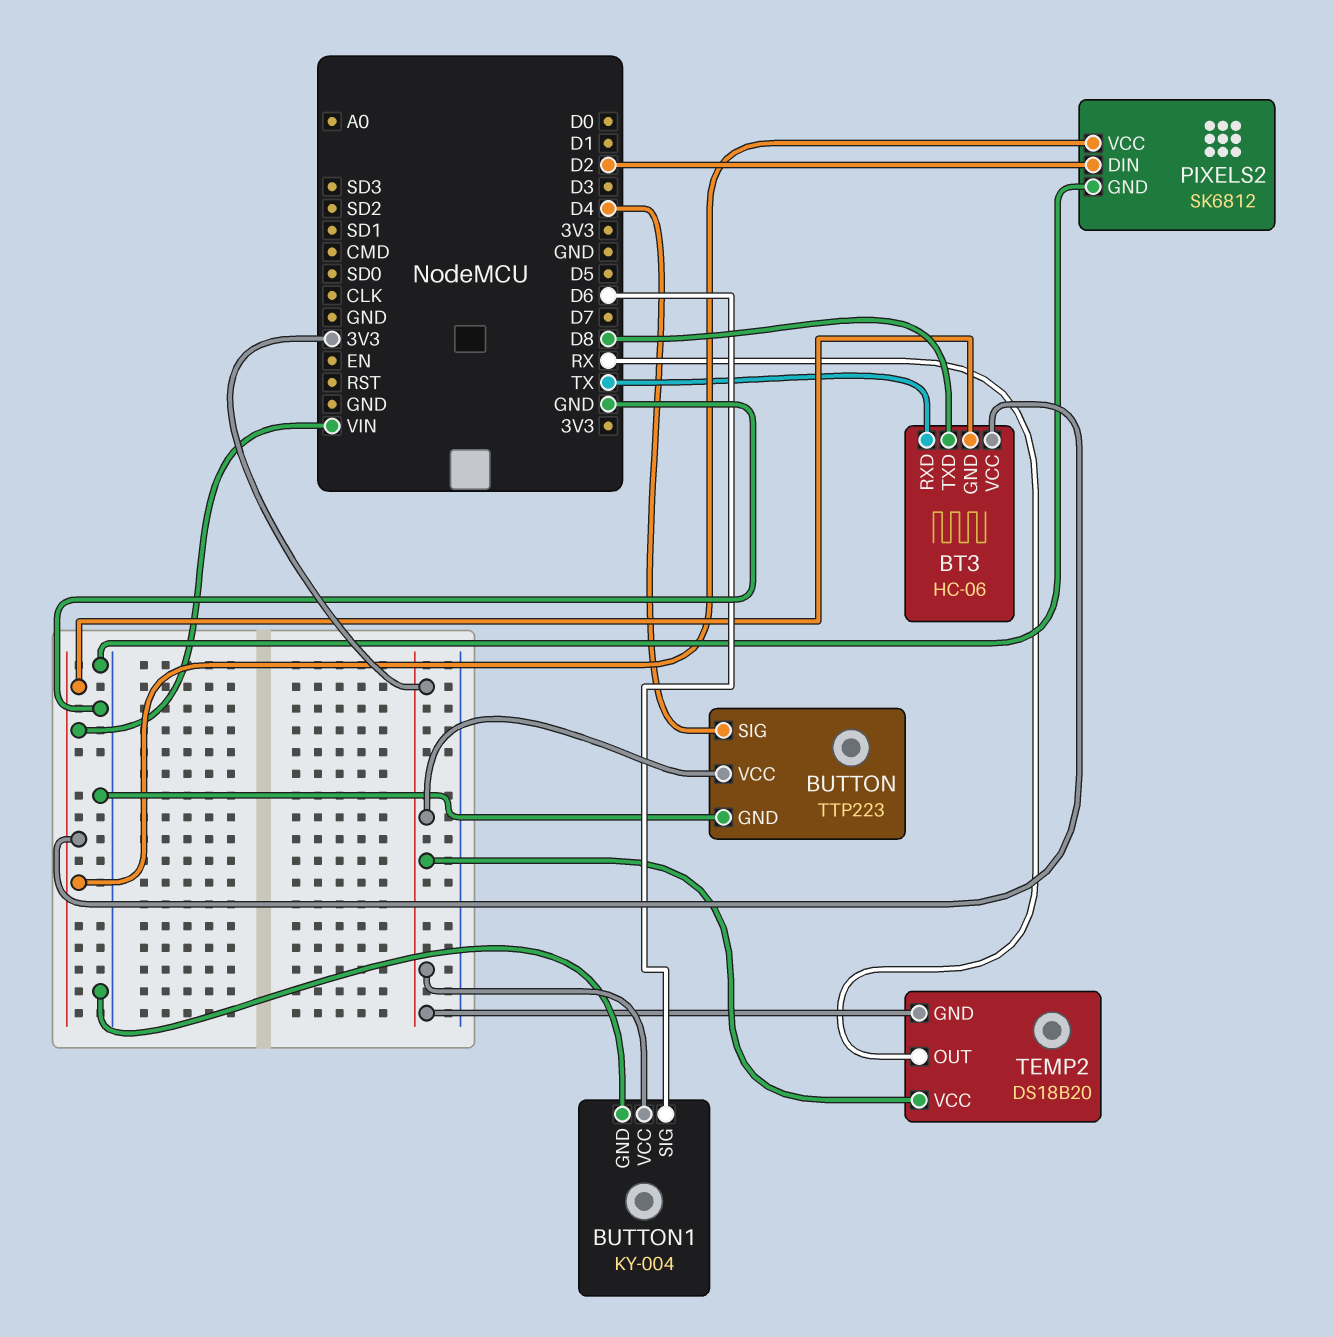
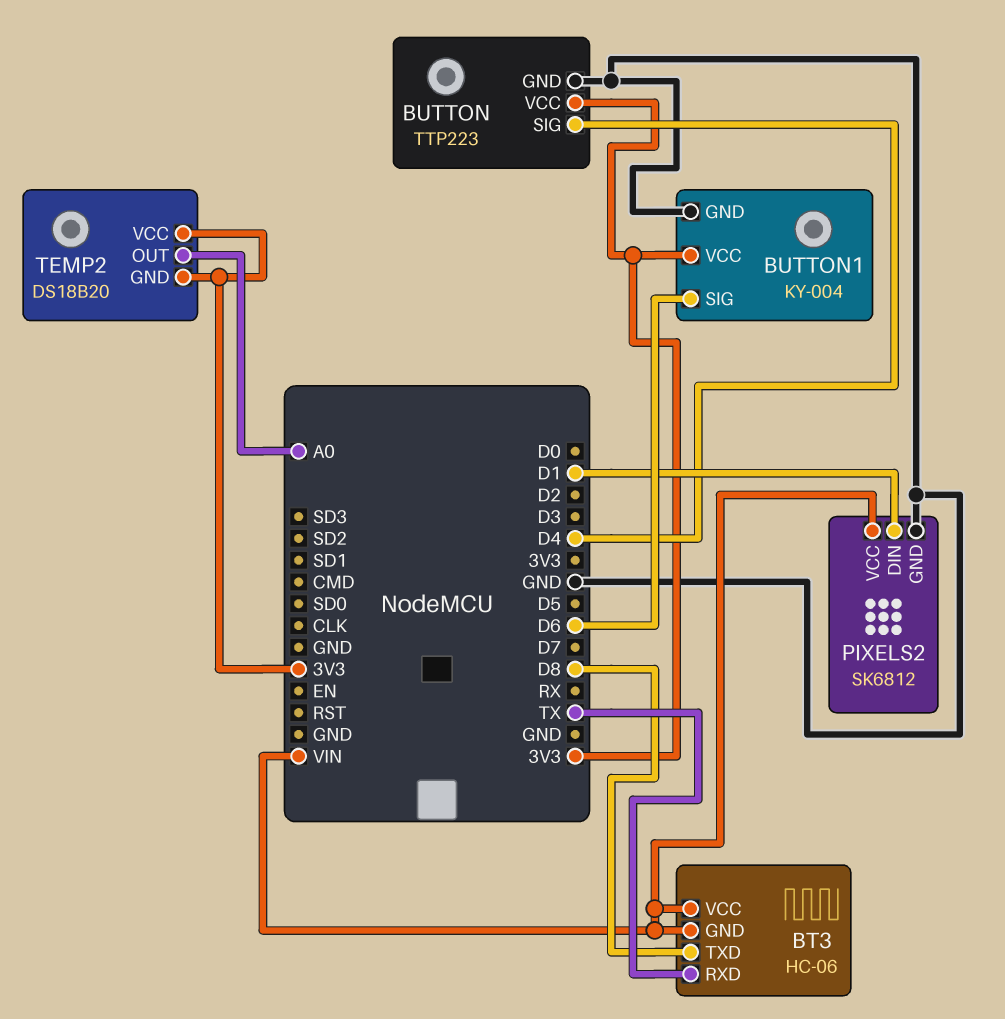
PIXELS2 pin DIN: D2 -> D1
TEMP2 pin OUT: RX -> A0

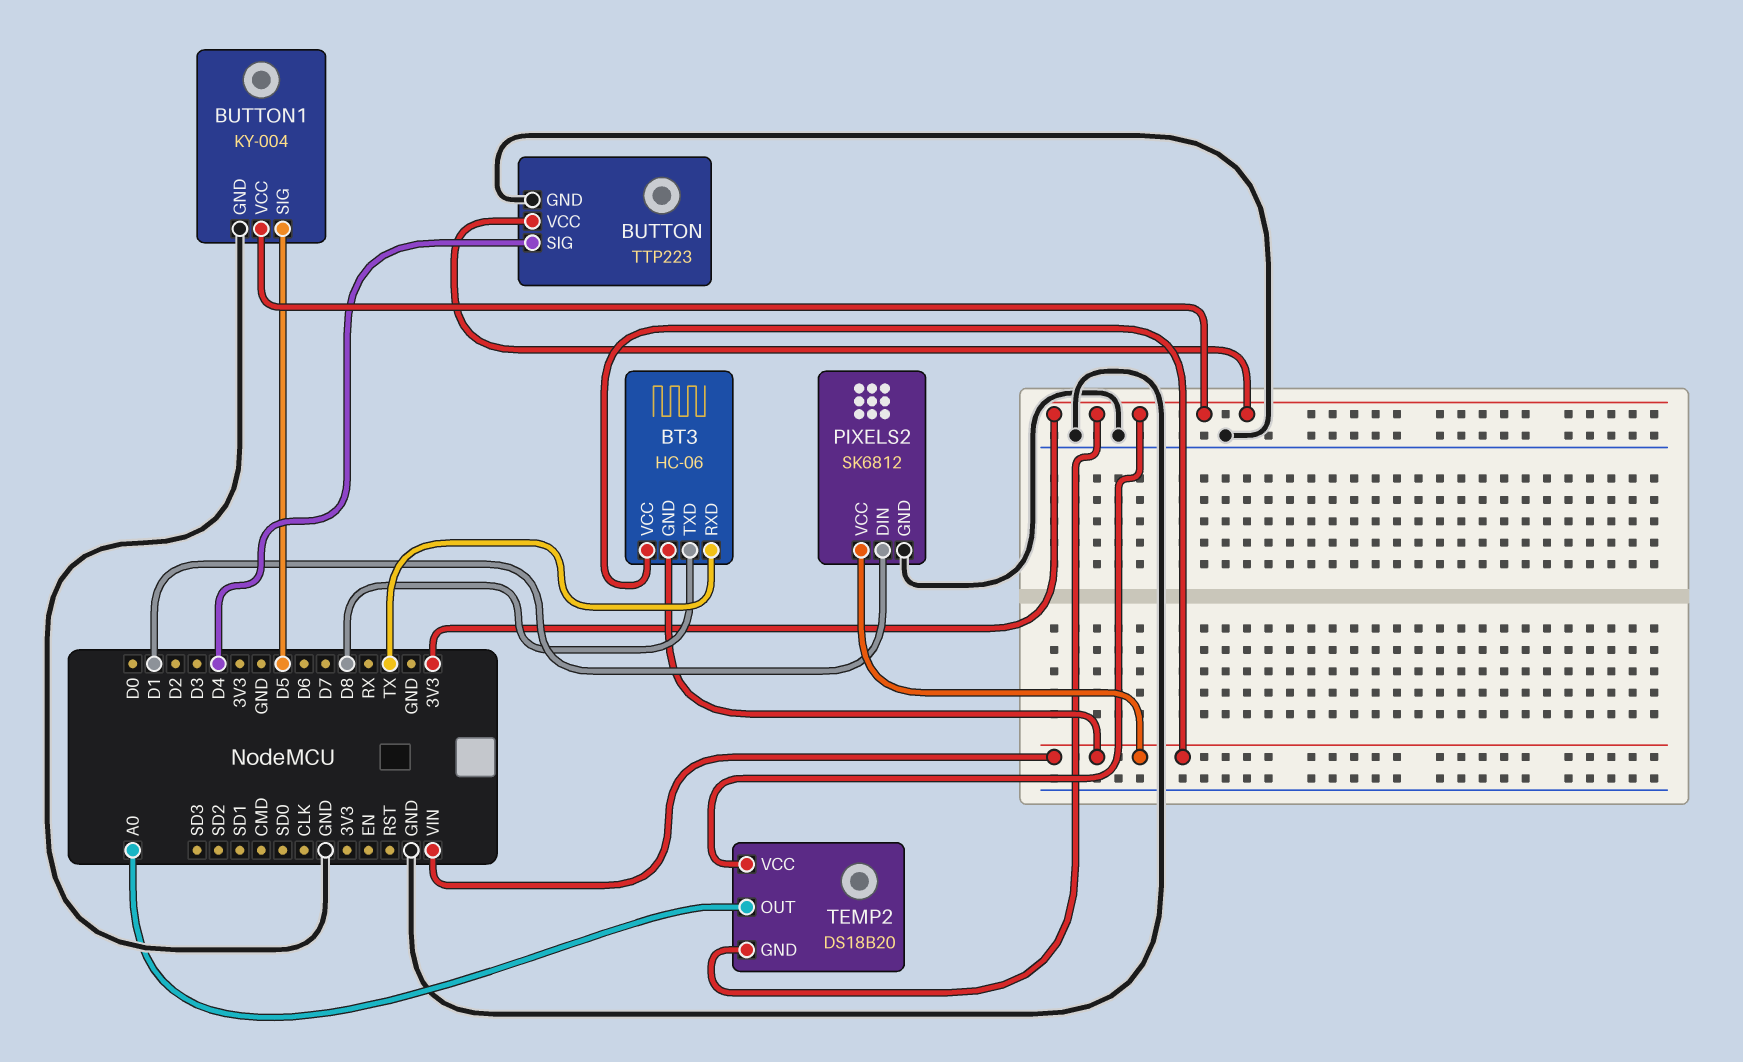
BUTTON1 pin SIG: D6 -> D5

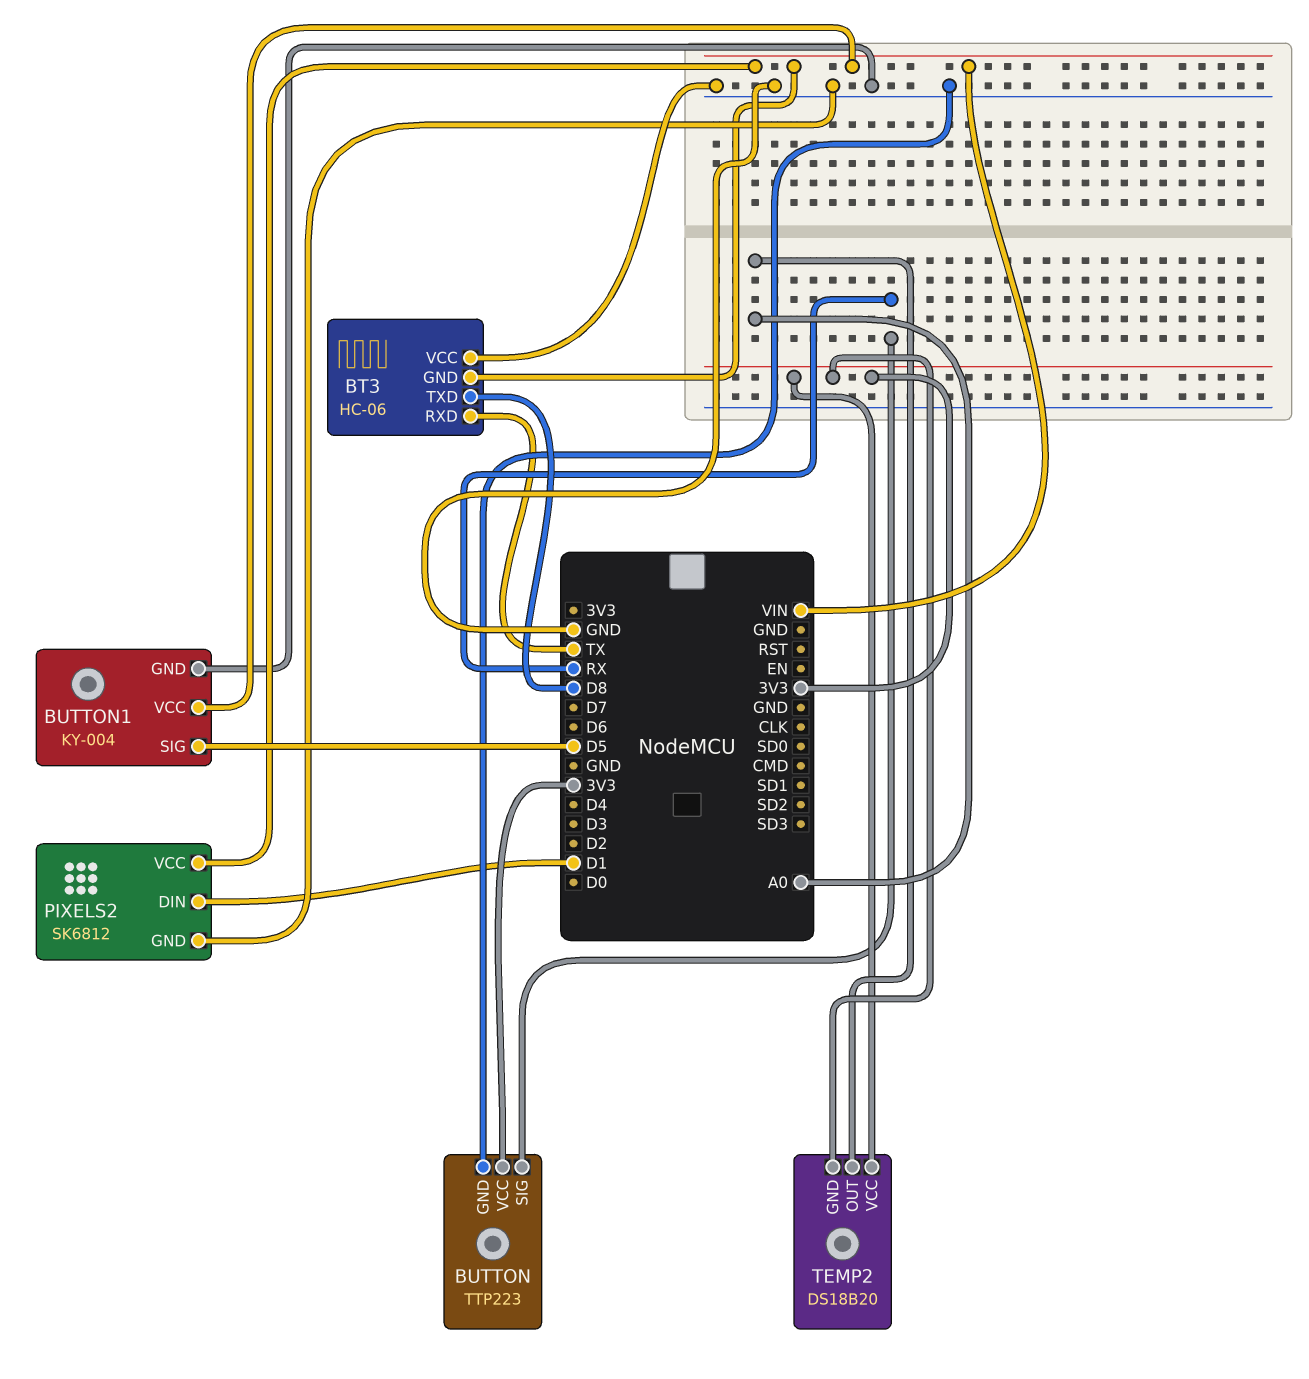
BT3 pin VCC: VIN -> GND
BUTTON pin SIG: D4 -> RX
BUTTON1 pin VCC: 3V3 -> VIN

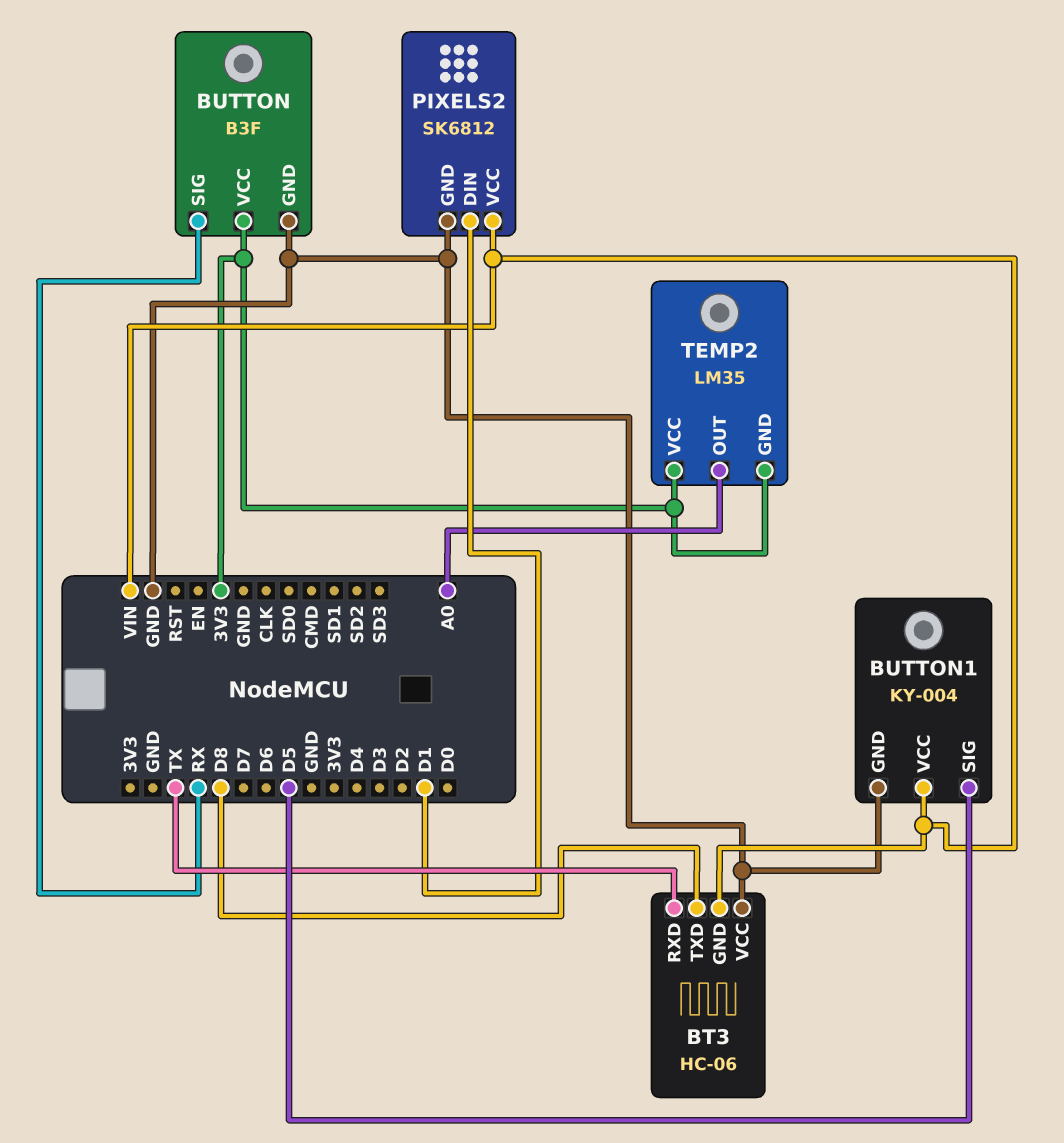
BUTTON: TTP223 -> B3F
TEMP2: DS18B20 -> LM35

